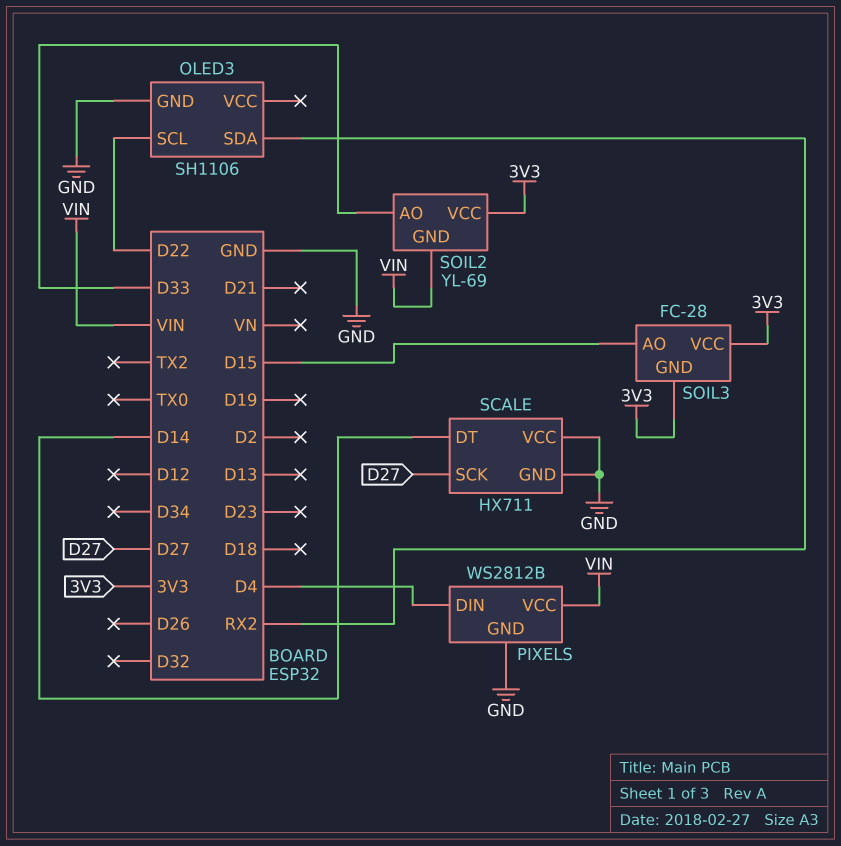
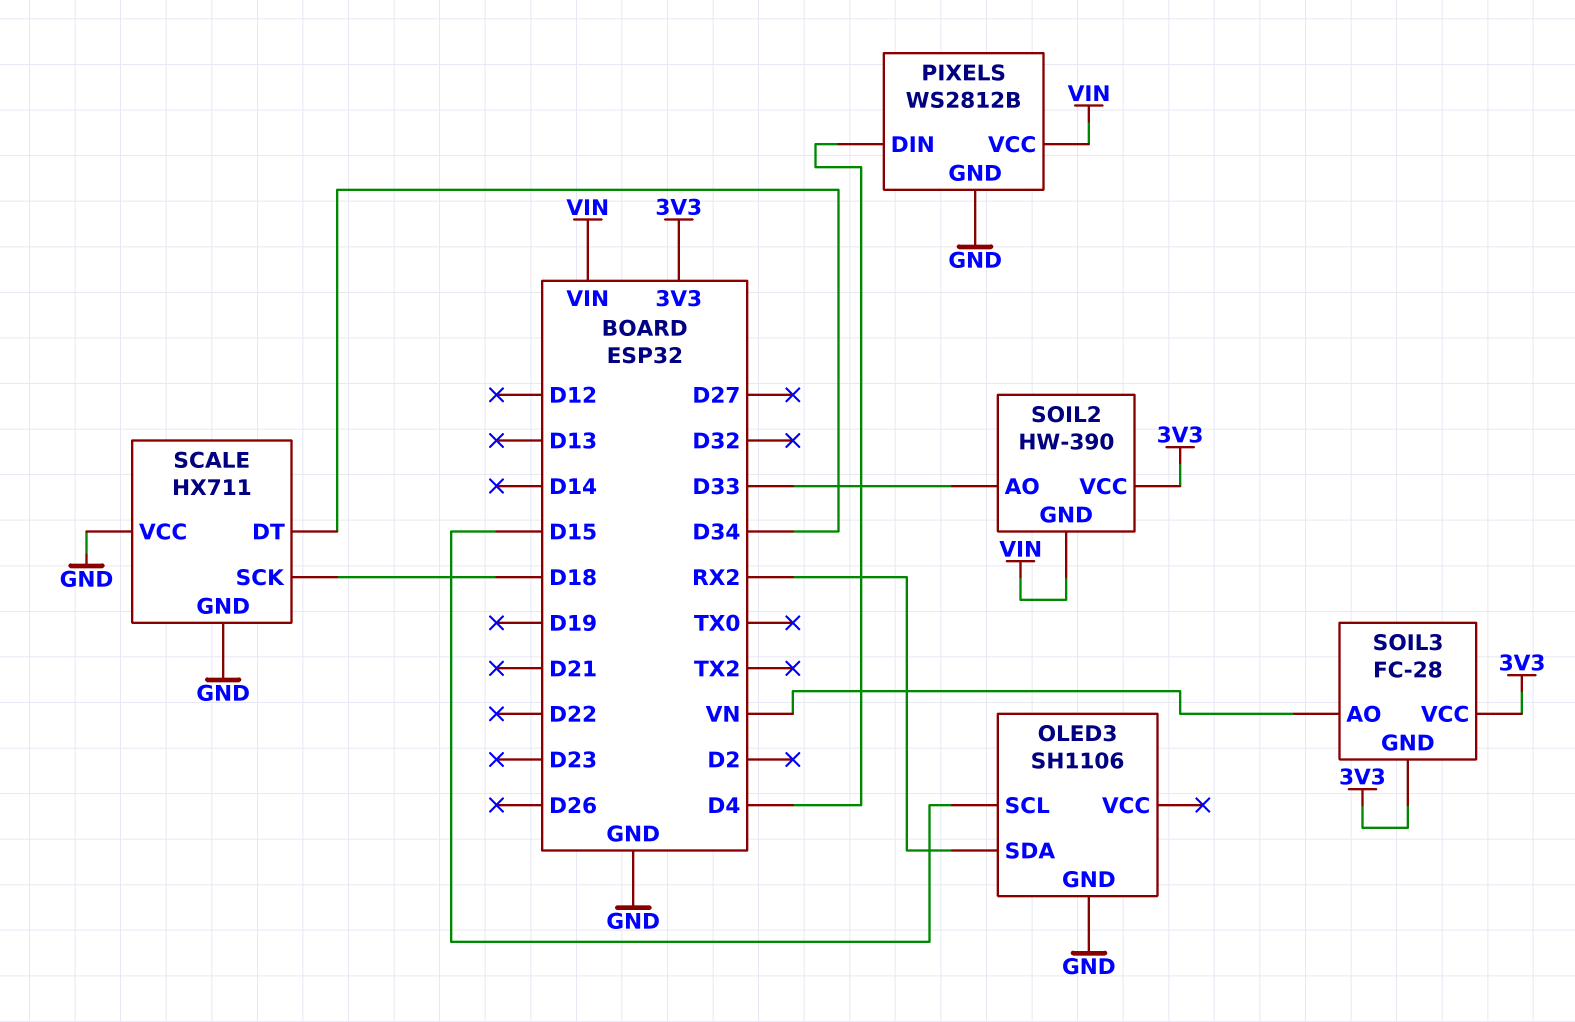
OLED3 pin SCL: D22 -> D15
SCALE pin DT: D14 -> D34
SCALE pin SCK: D27 -> D18
SOIL2: YL-69 -> HW-390
SOIL3 pin AO: D15 -> VN

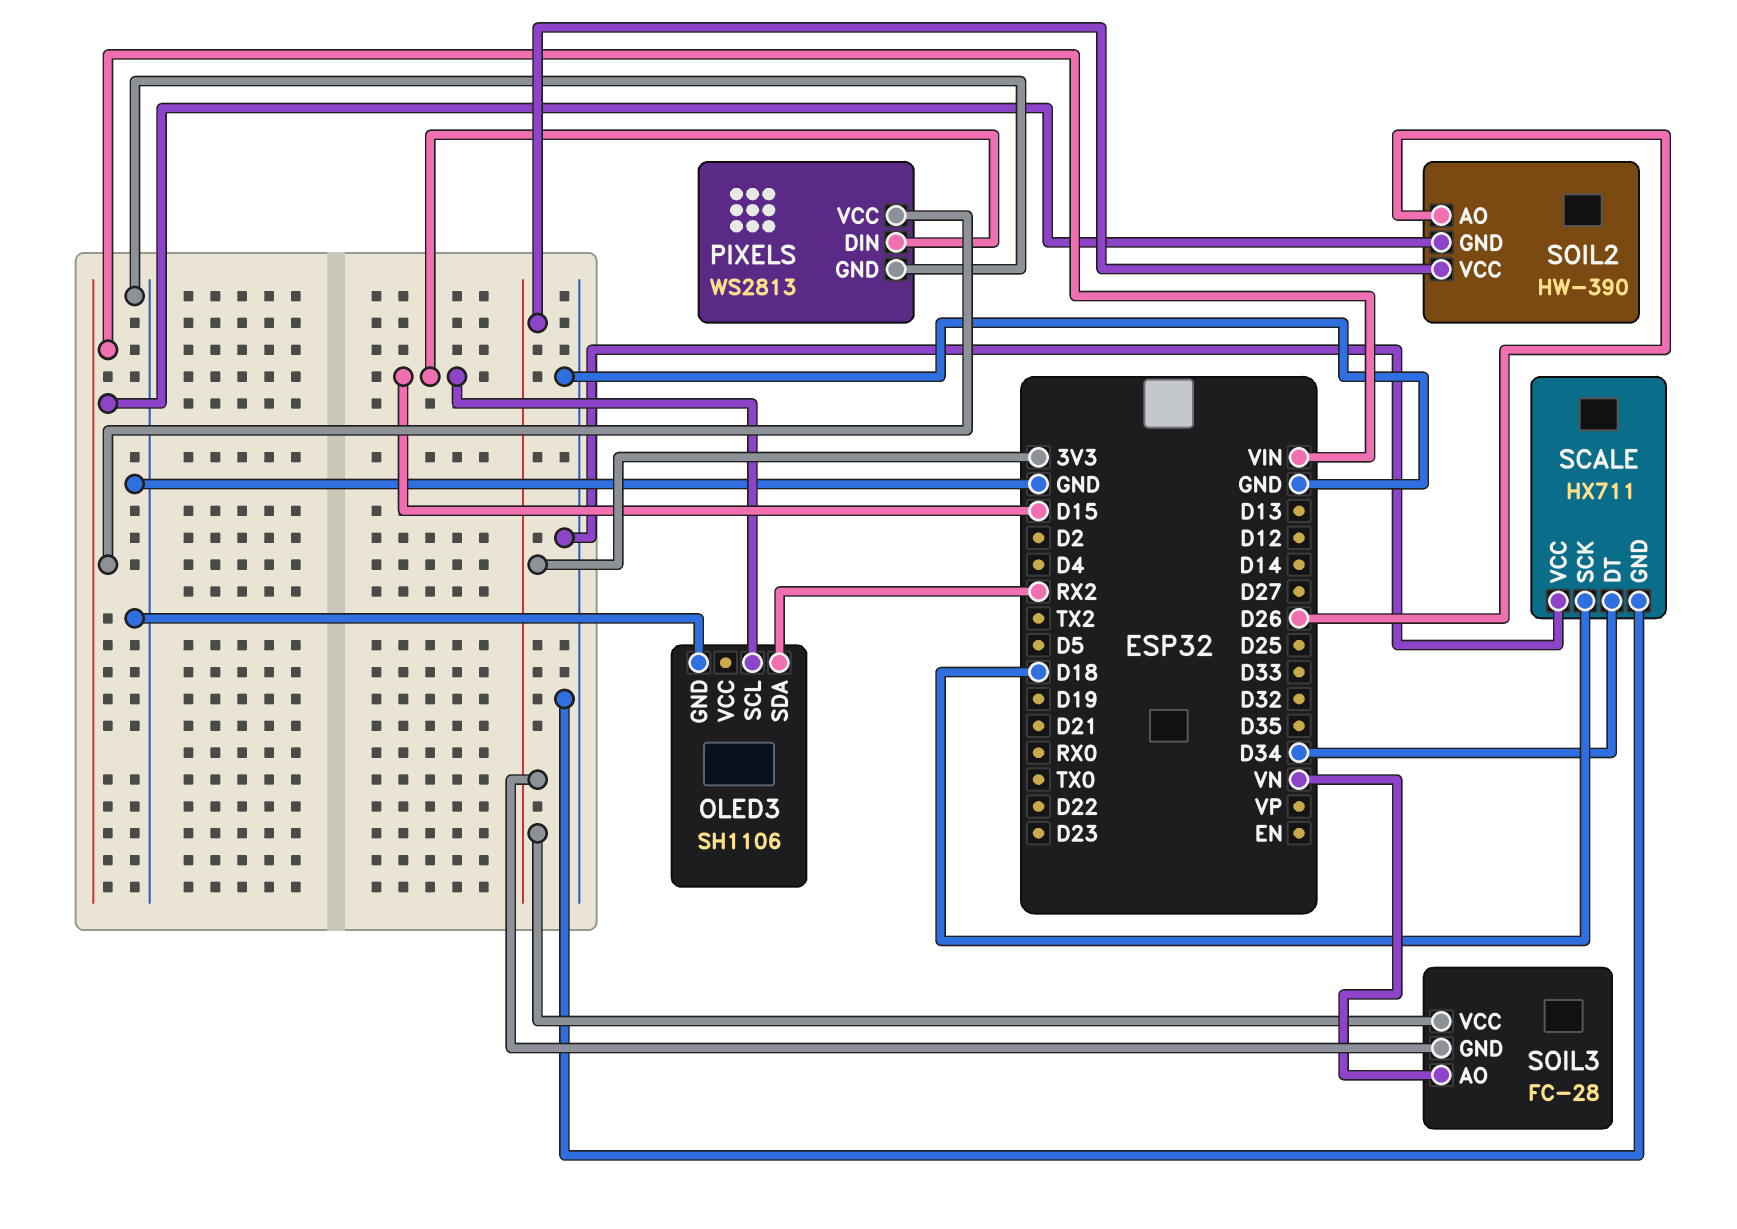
PIXELS: WS2812B -> WS2813
PIXELS pin DIN: D4 -> D15
SOIL2 pin AO: D33 -> D26

